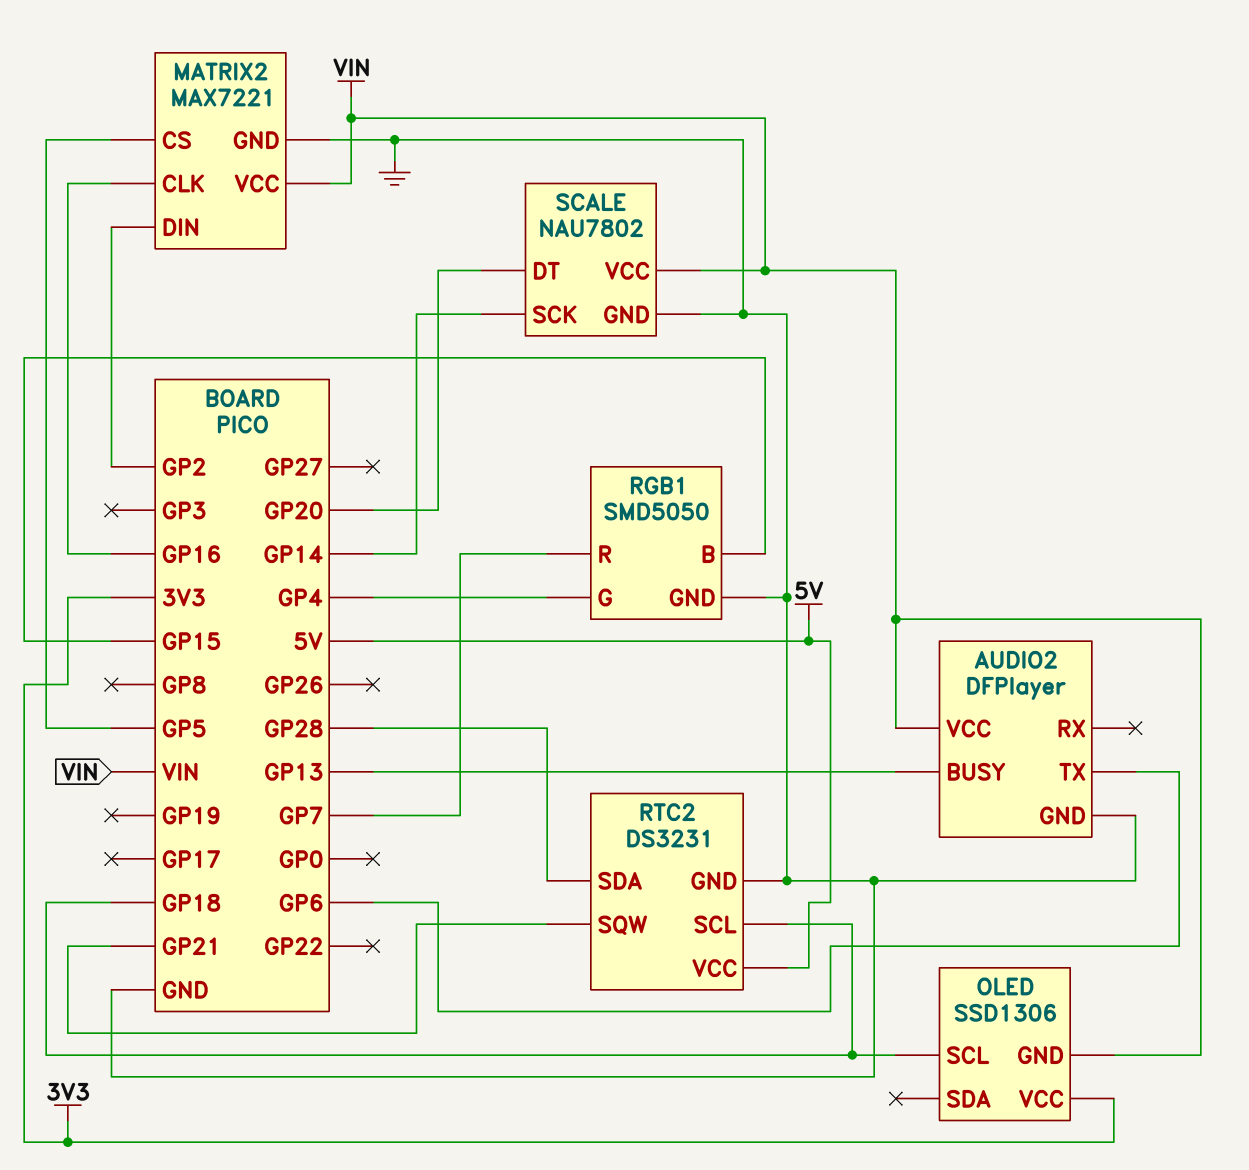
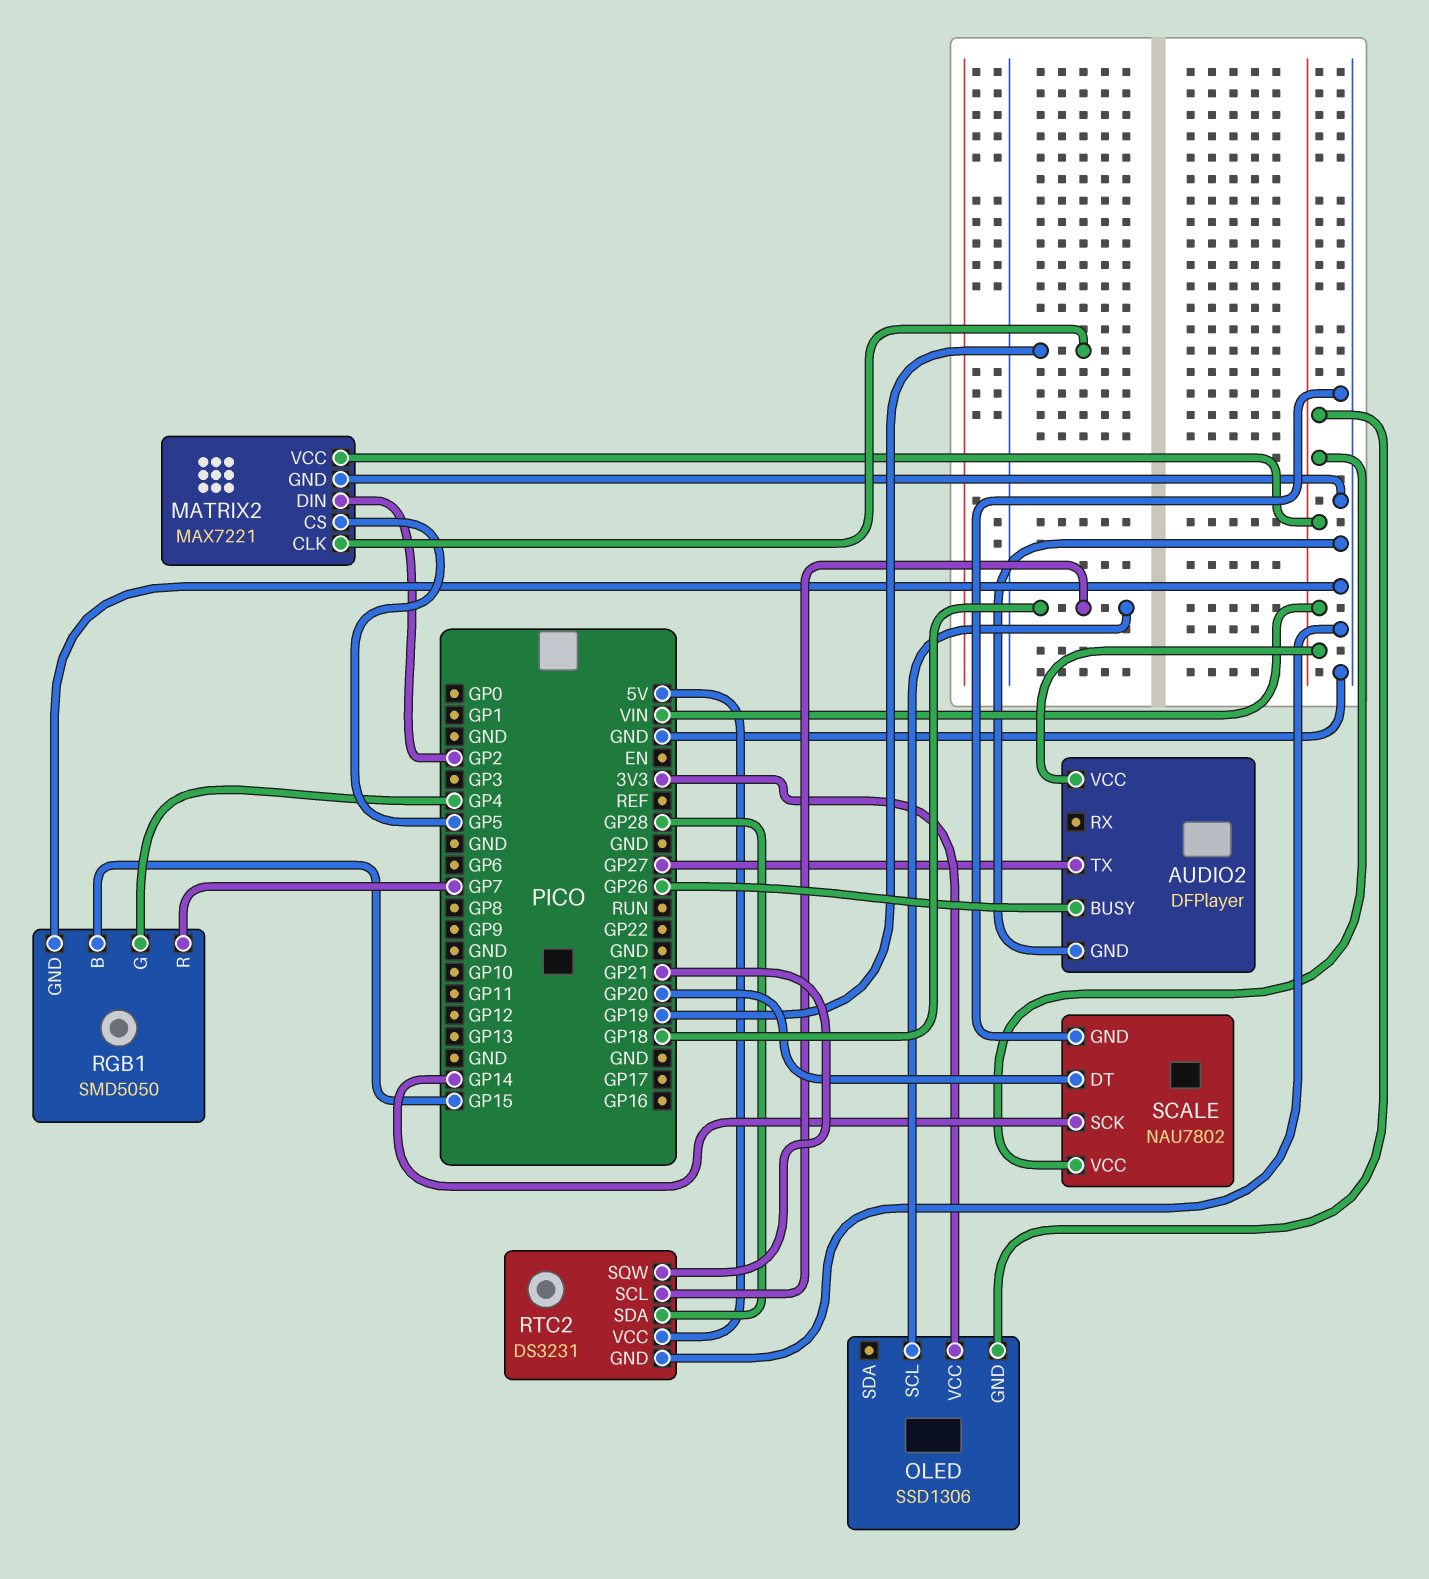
AUDIO2 pin BUSY: GP13 -> GP26
AUDIO2 pin TX: GP6 -> GP27
MATRIX2 pin CLK: GP16 -> GP19

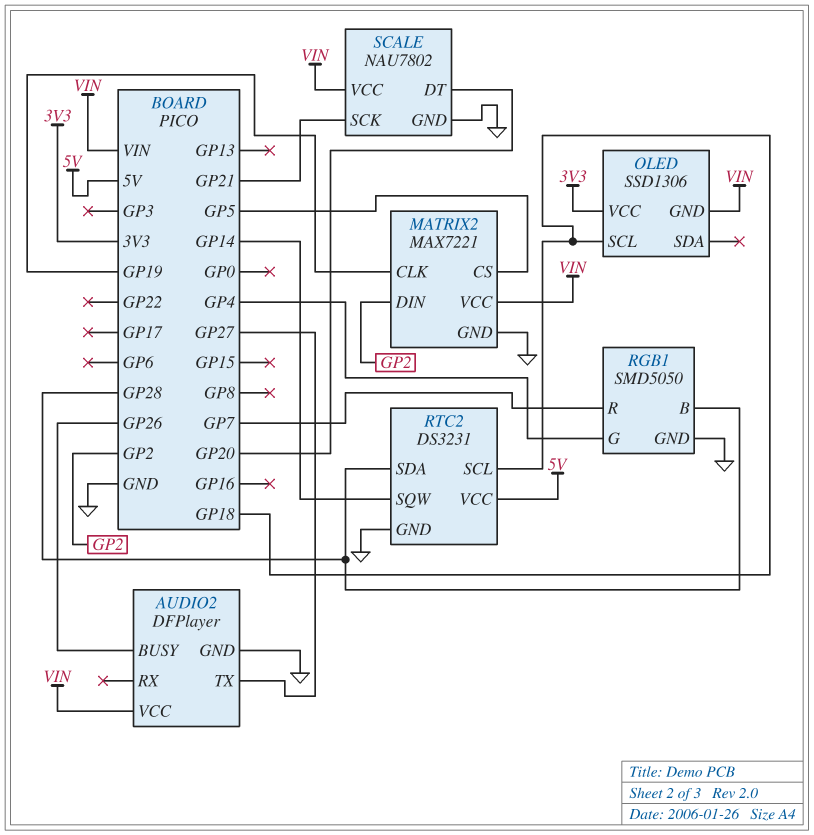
RGB1 pin B: GP15 -> GP28
RTC2 pin SQW: GP21 -> GP14
SCALE pin SCK: GP14 -> GP21

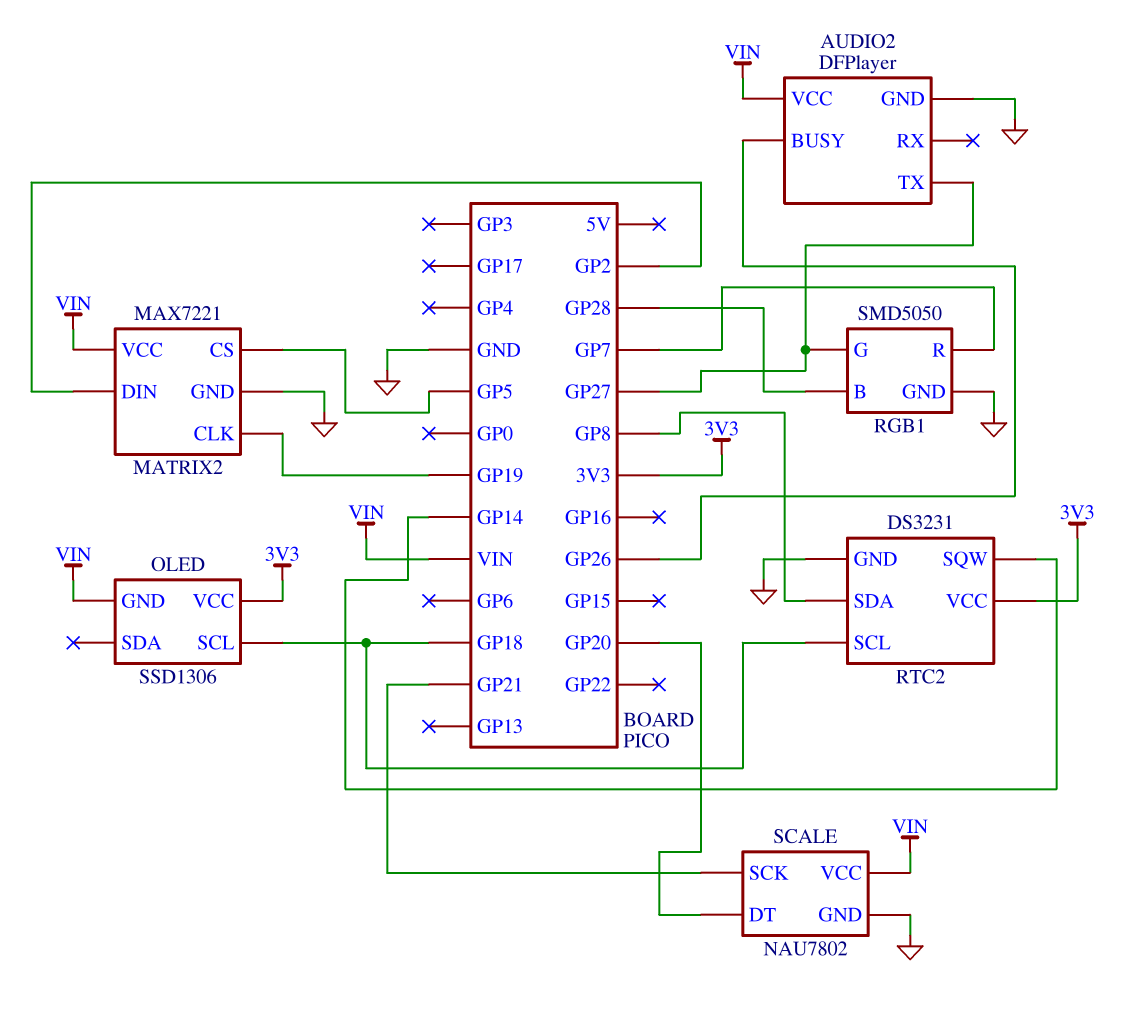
RGB1 pin G: GP4 -> GP27
RTC2 pin SDA: GP28 -> GP8
RTC2 pin VCC: 5V -> 3V3

